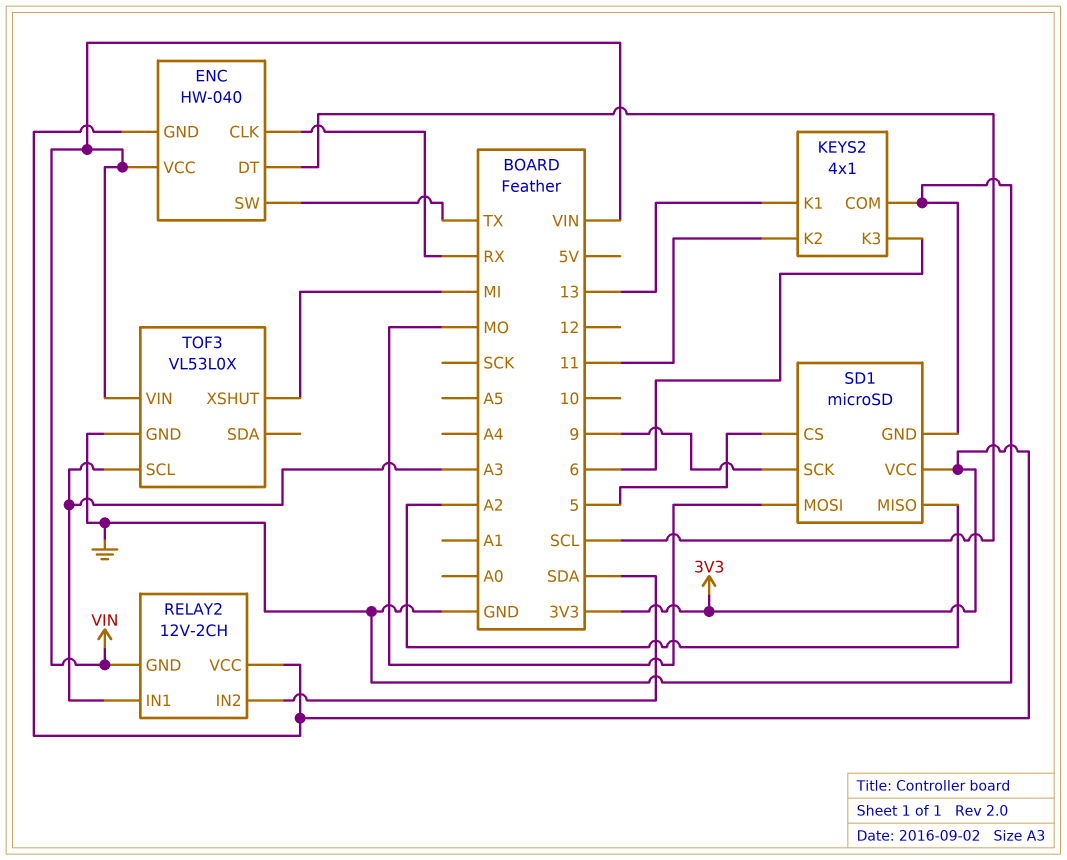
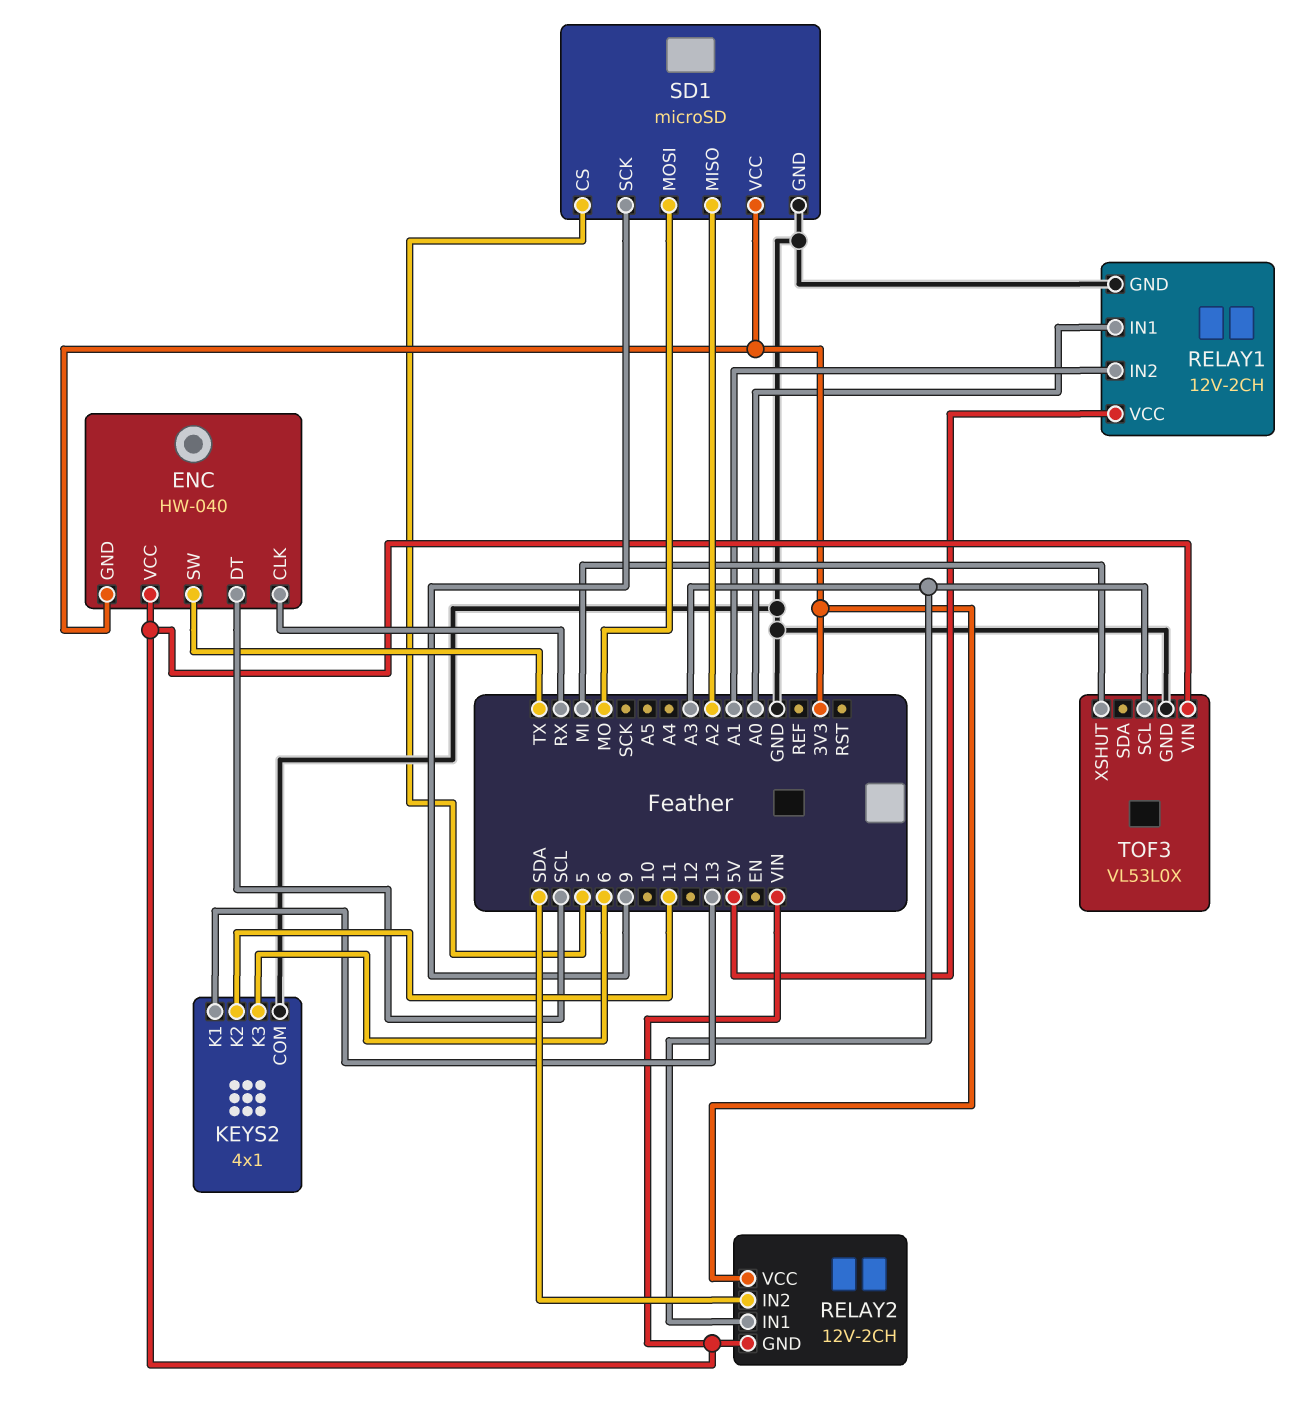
RELAY1: none -> 12V-2CH
RELAY1 pin GND: none -> GND
RELAY1 pin IN1: none -> A0
RELAY1 pin IN2: none -> A1
RELAY1 pin VCC: none -> 5V

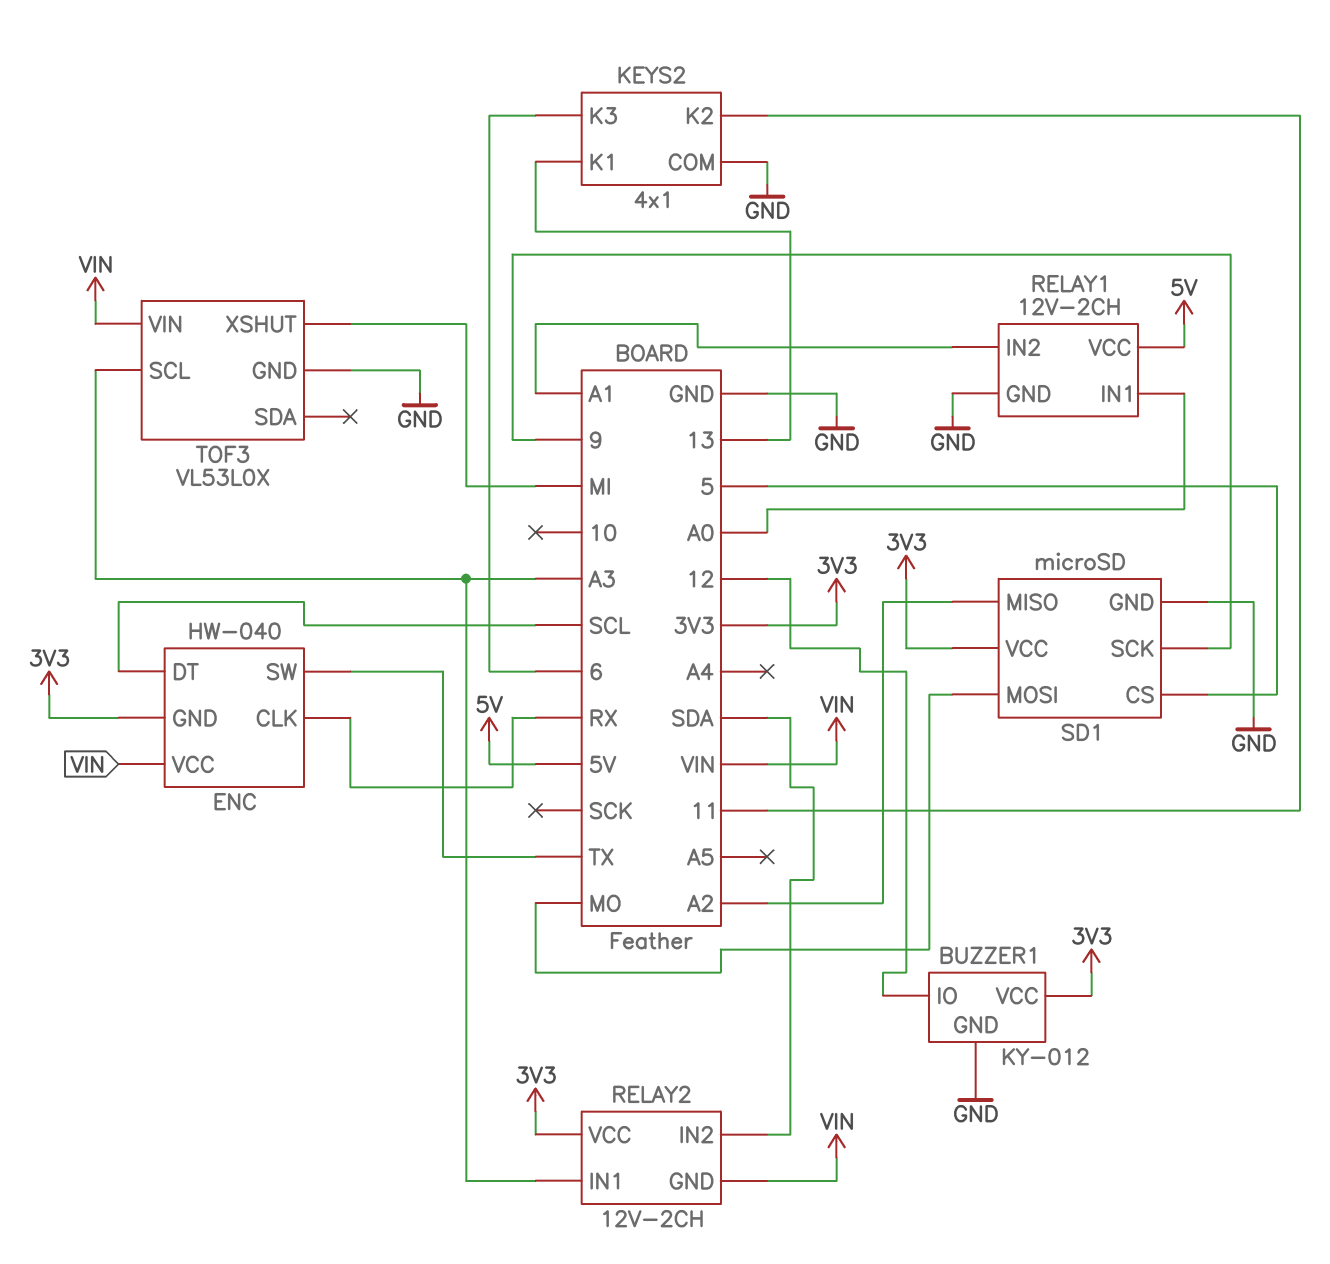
BUZZER1: none -> KY-012
BUZZER1 pin GND: none -> GND
BUZZER1 pin IO: none -> 12
BUZZER1 pin VCC: none -> 3V3

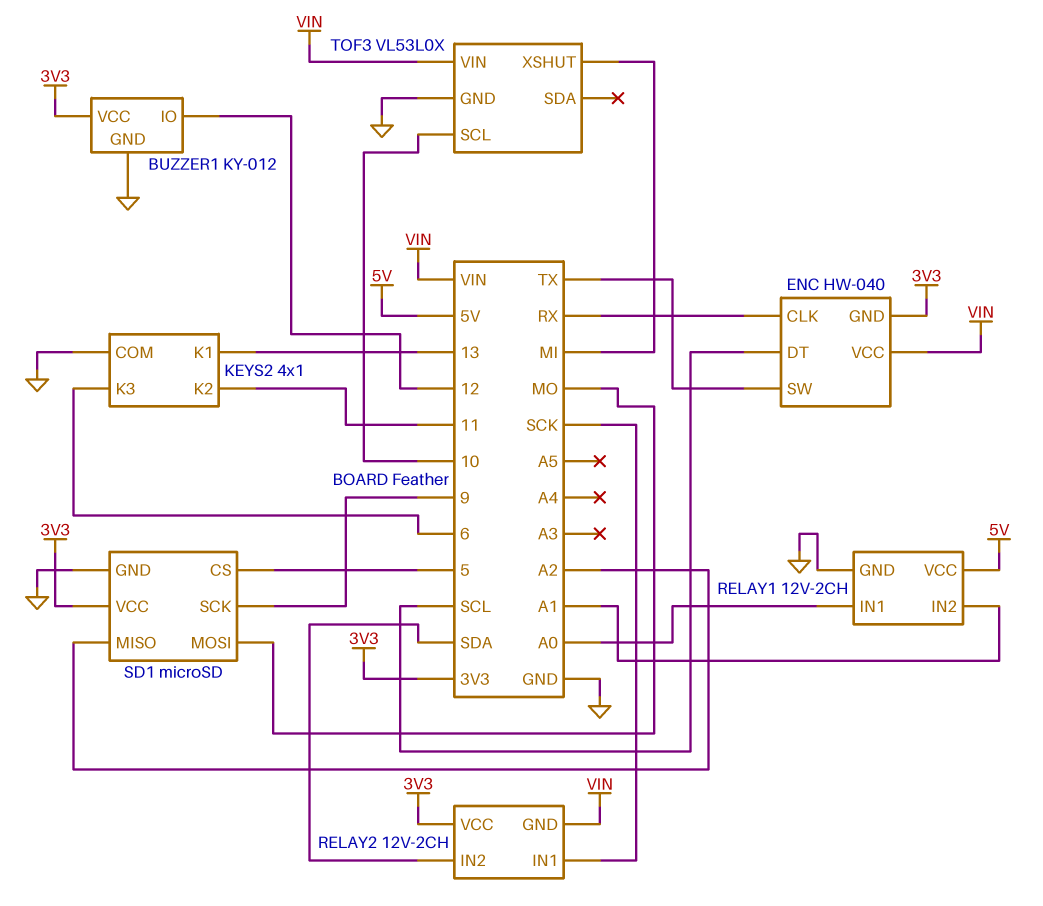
RELAY2 pin IN1: A3 -> SCK
TOF3 pin SCL: A3 -> 10

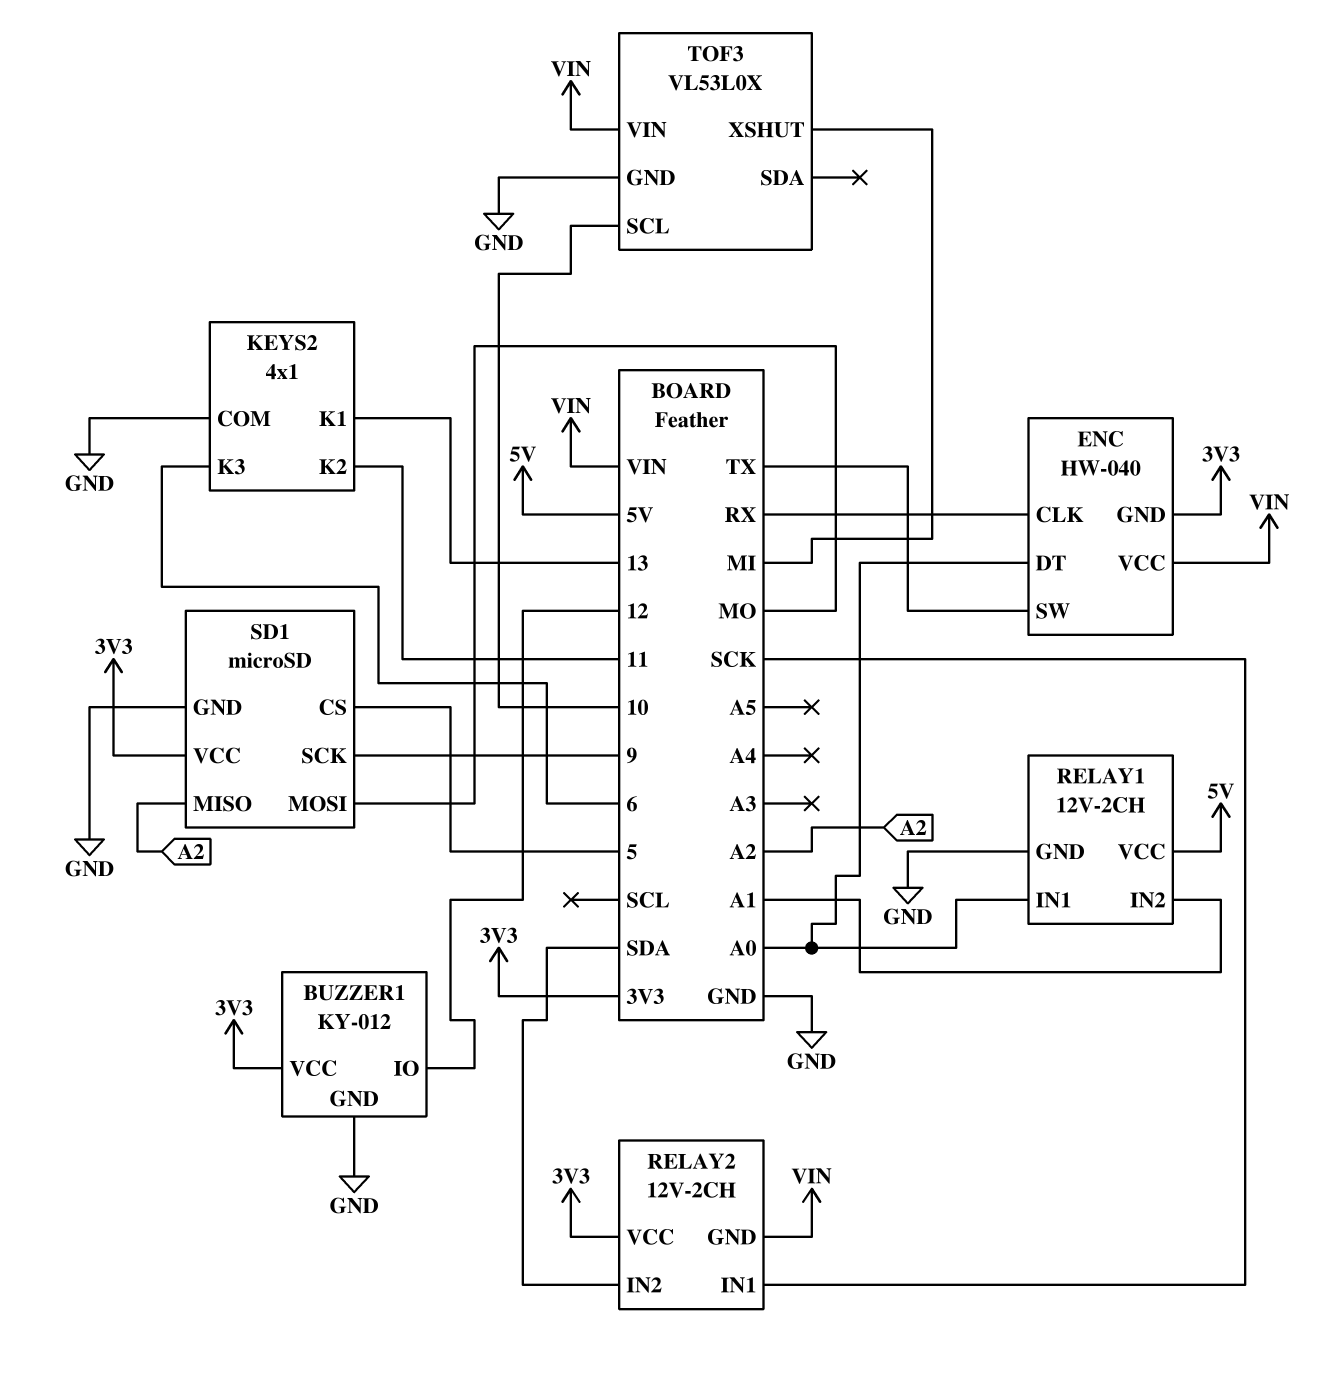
ENC pin DT: SCL -> A0

